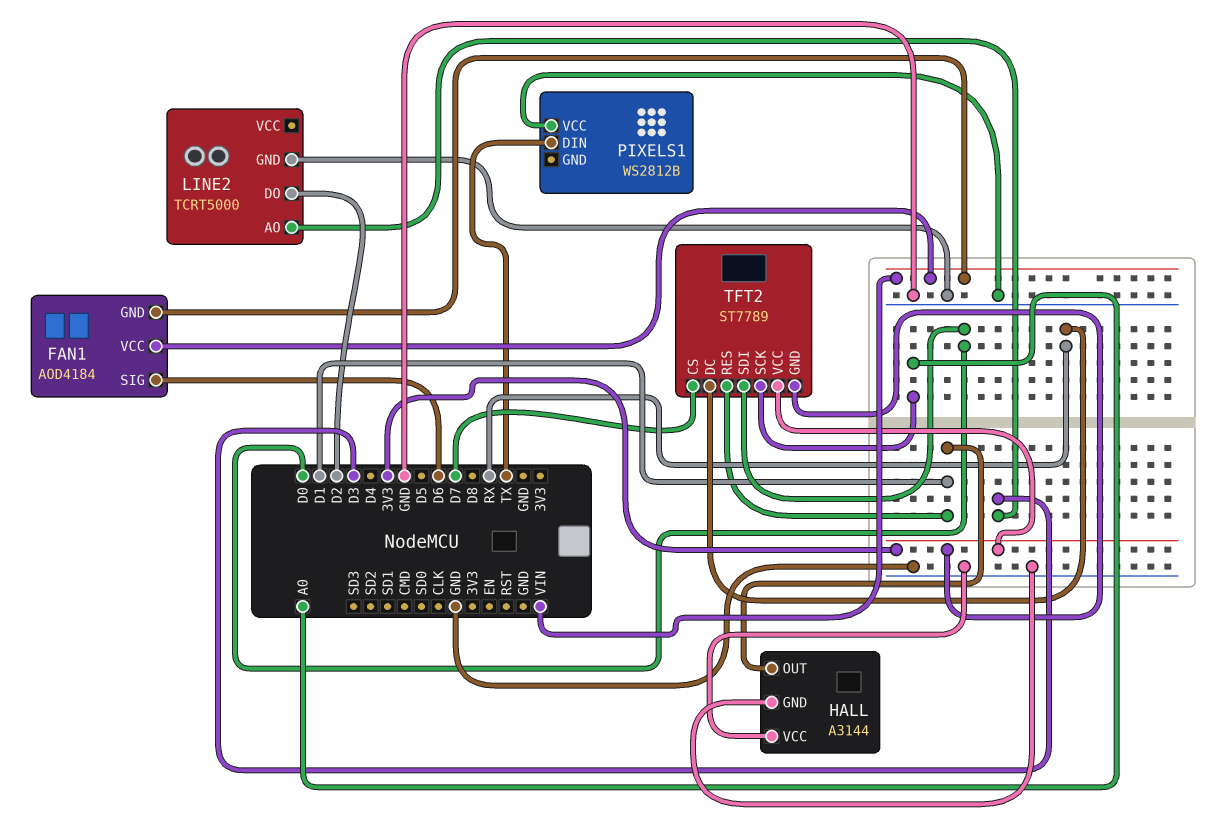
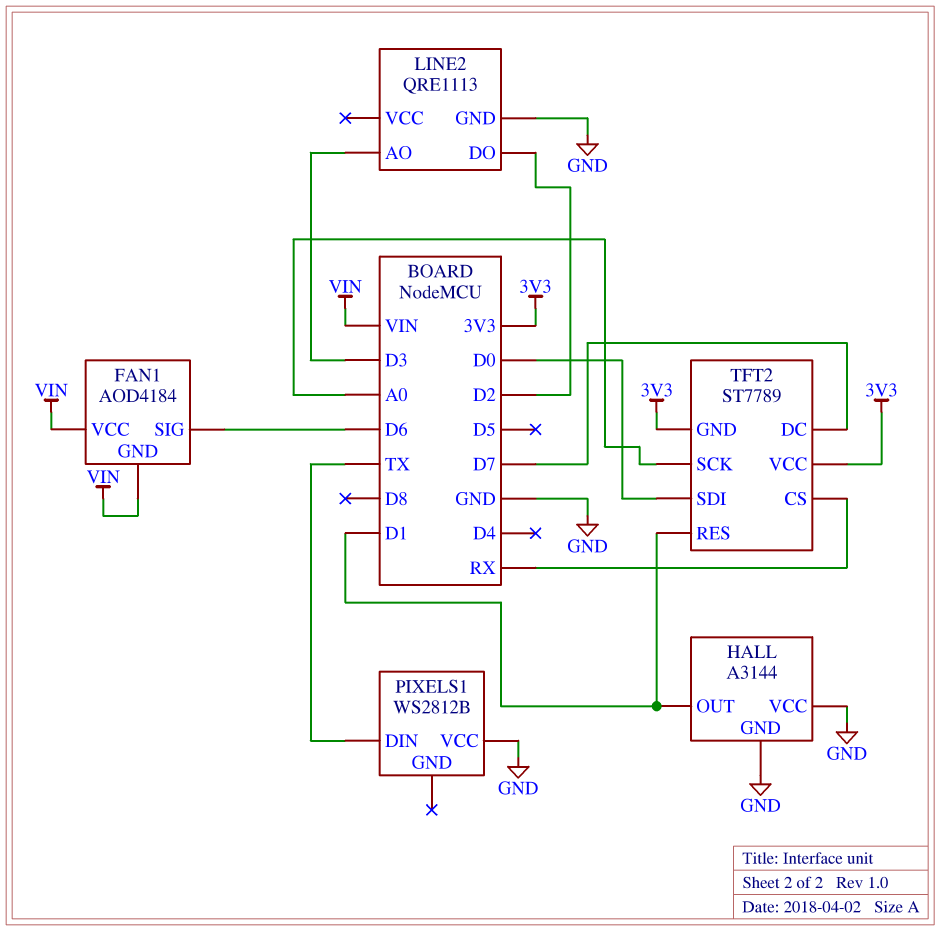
LINE2: TCRT5000 -> QRE1113
TFT2 pin CS: D7 -> RX
TFT2 pin DC: RX -> D7

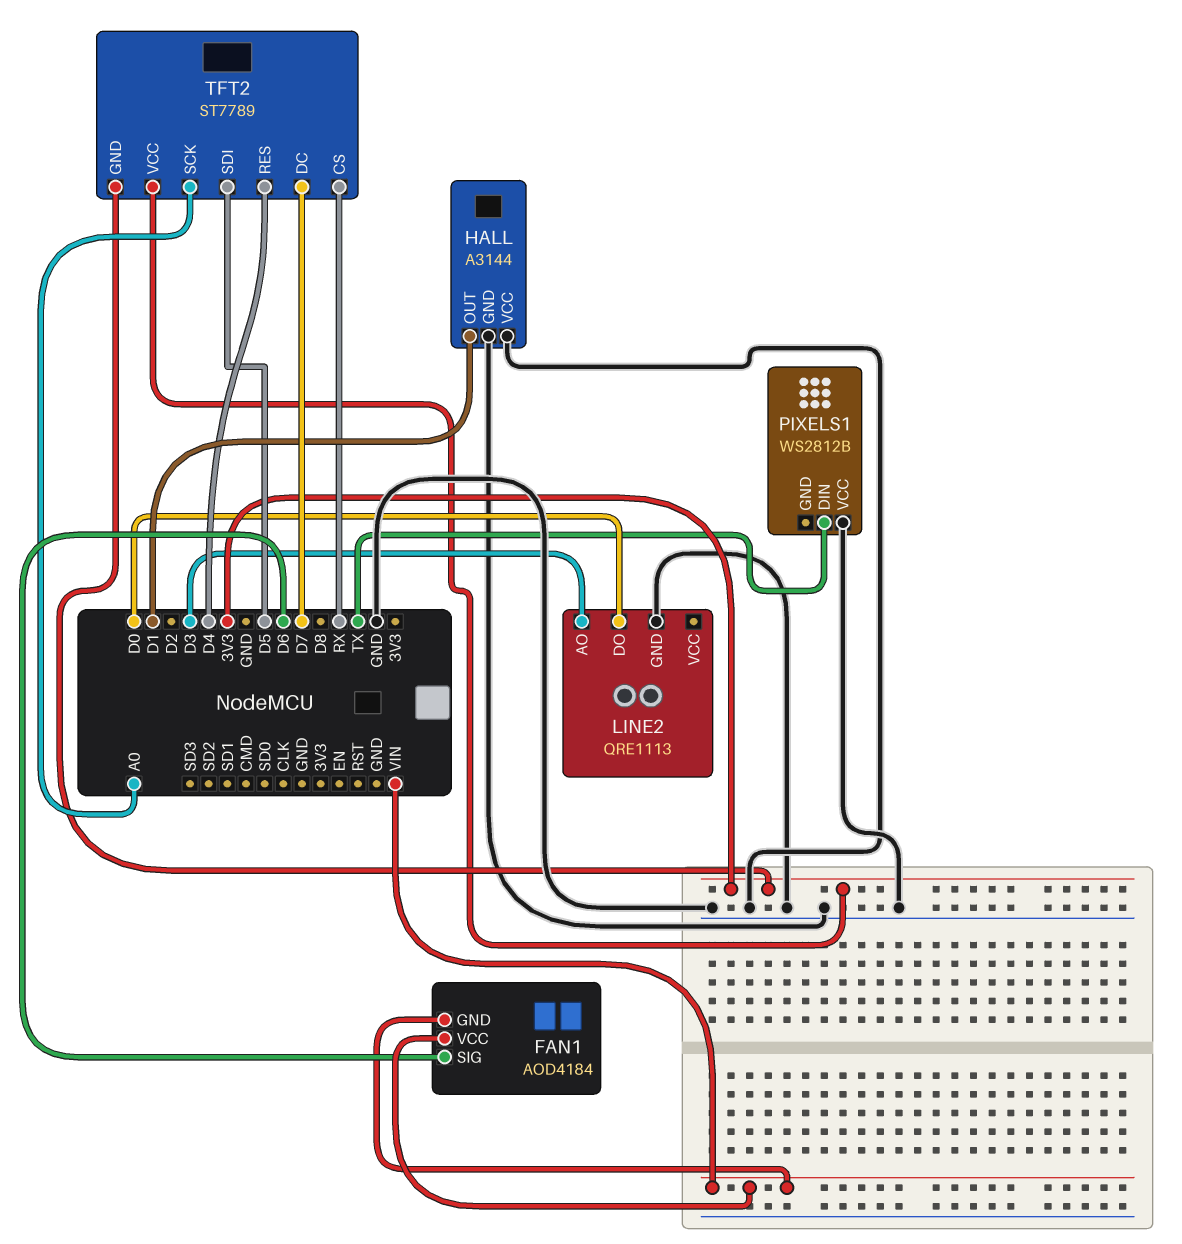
LINE2 pin DO: D2 -> D0
TFT2 pin RES: D1 -> D4
TFT2 pin SDI: D0 -> D5

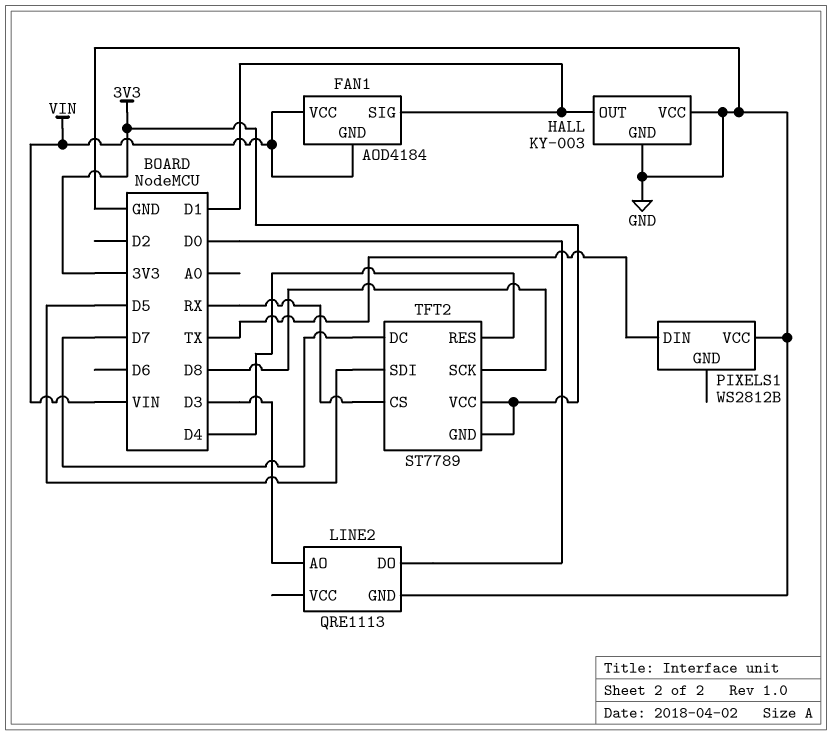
FAN1 pin SIG: D6 -> D1
HALL: A3144 -> KY-003
TFT2 pin SCK: A0 -> D8

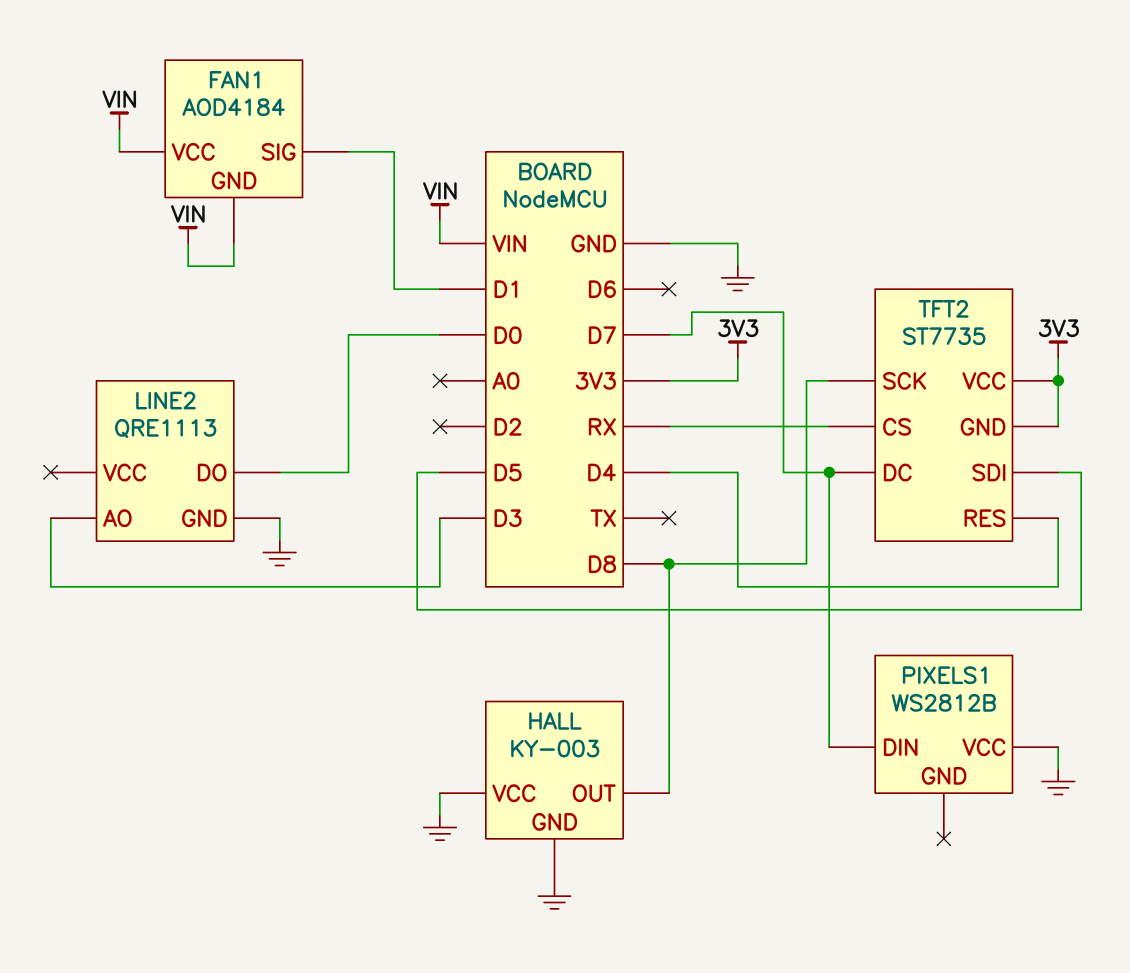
HALL pin OUT: D1 -> D8
PIXELS1 pin DIN: TX -> D7
TFT2: ST7789 -> ST7735

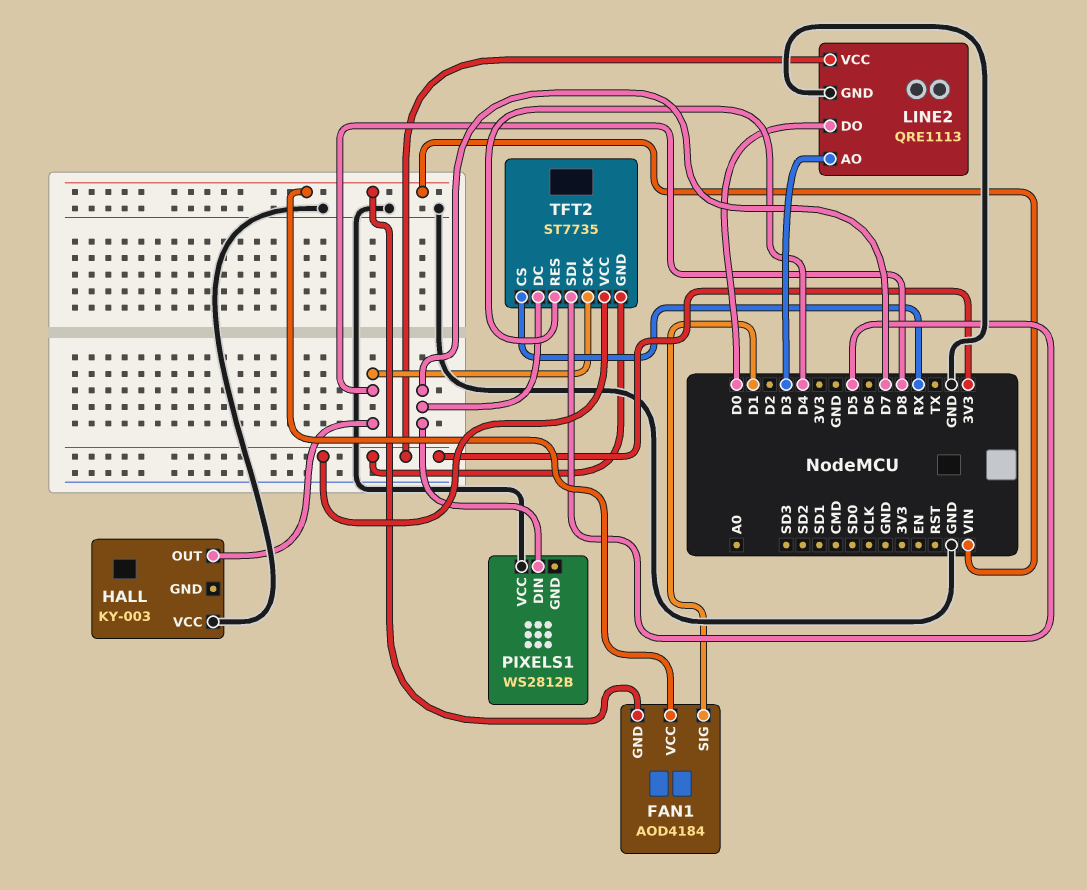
HALL pin GND: GND -> none
LINE2 pin VCC: none -> 3V3

